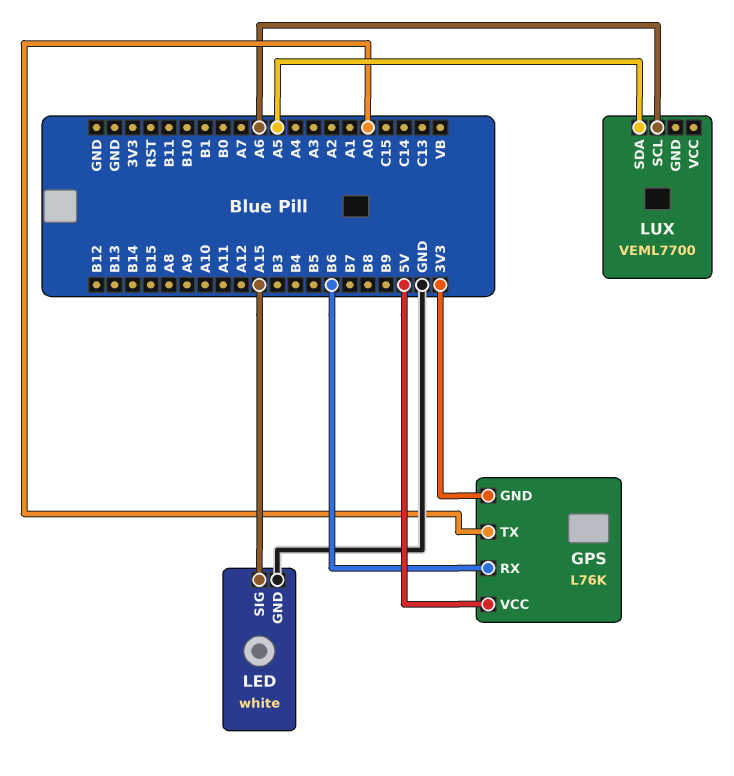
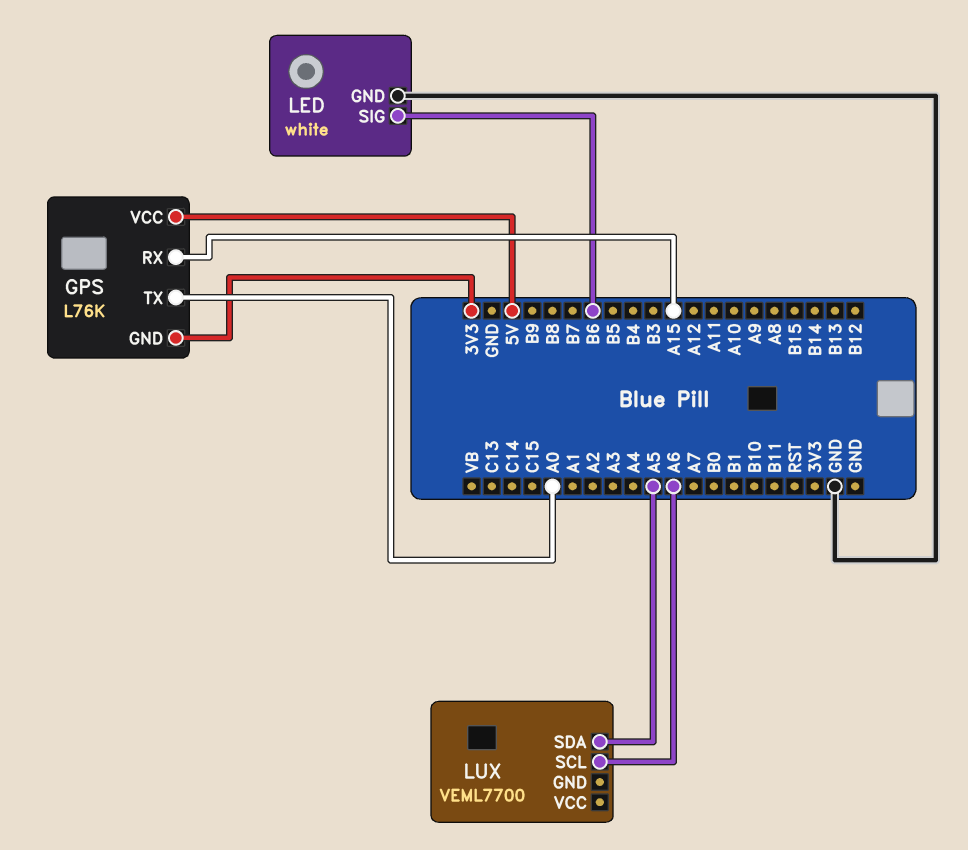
GPS pin RX: B6 -> A15
LED pin SIG: A15 -> B6

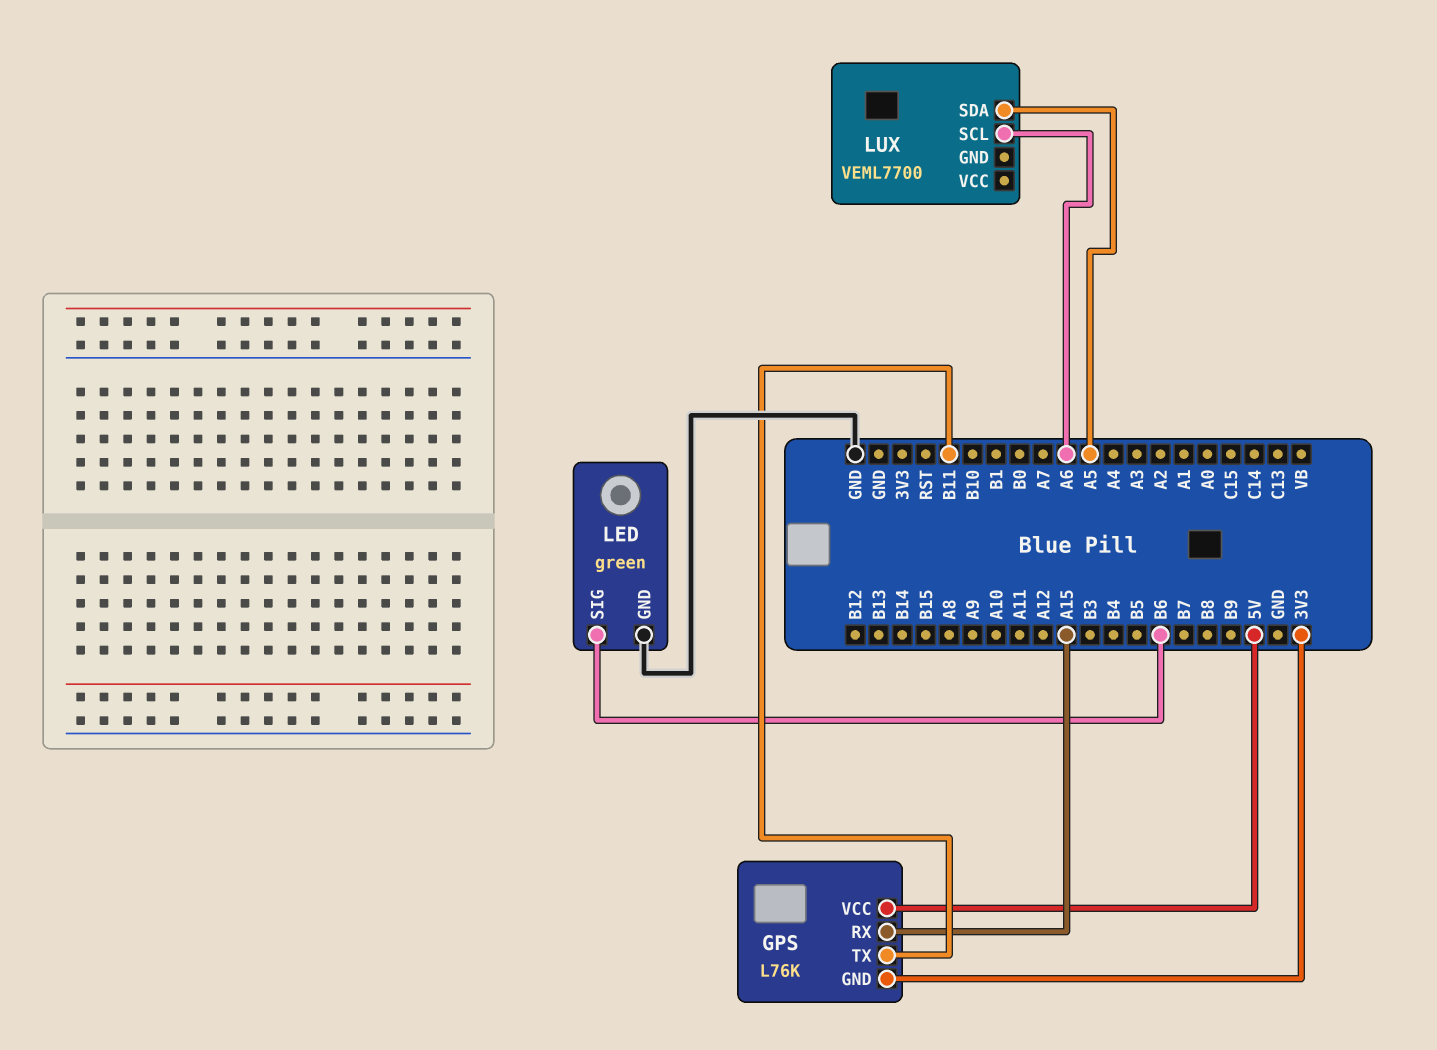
GPS pin TX: A0 -> B11
LED: white -> green

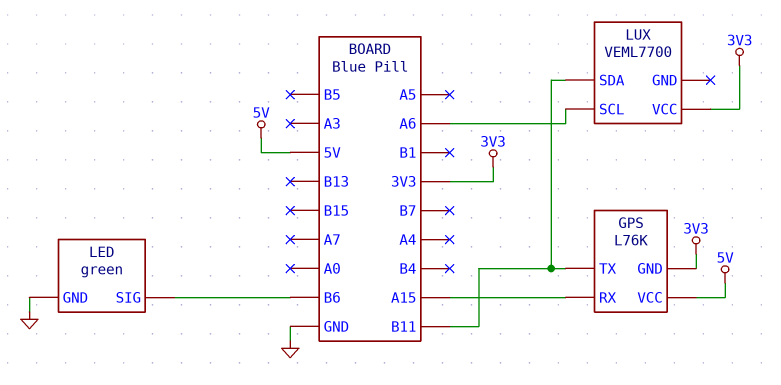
LUX pin SDA: A5 -> B11
LUX pin VCC: none -> 3V3

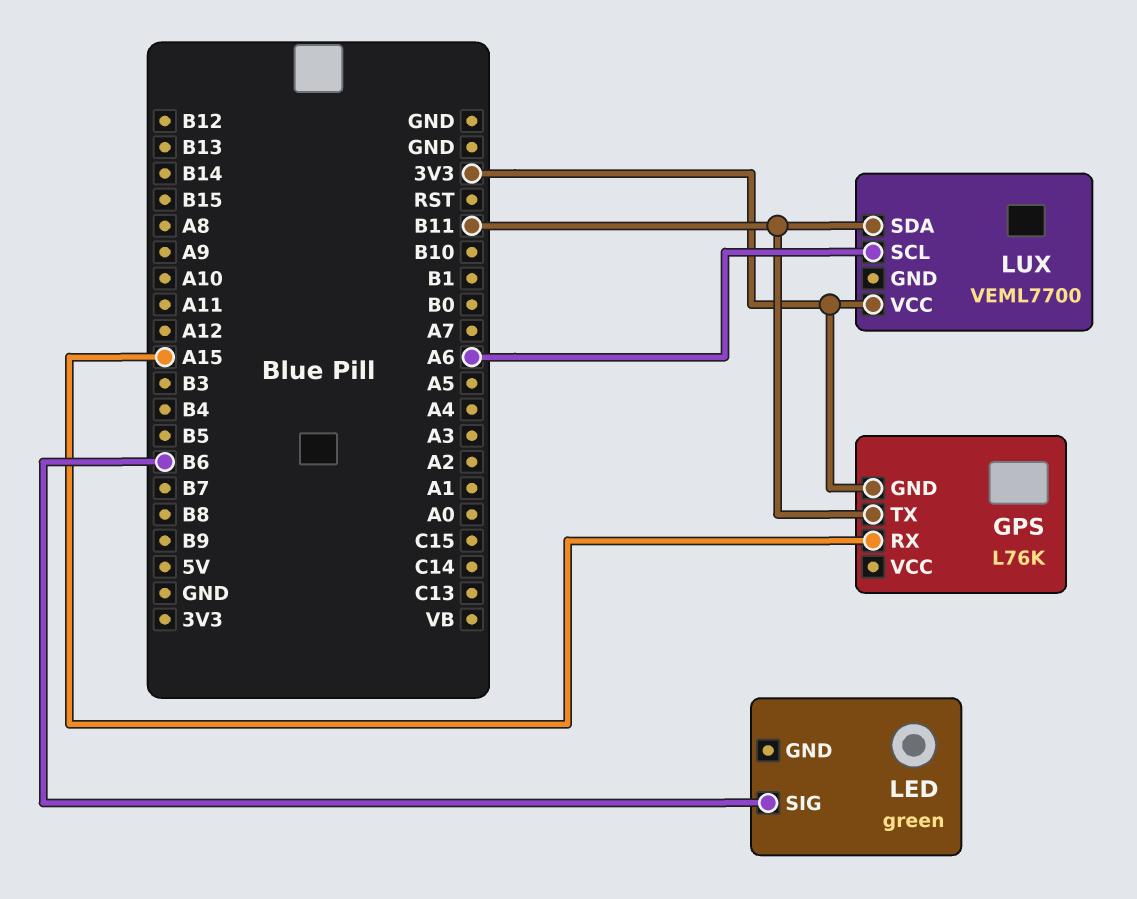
GPS pin VCC: 5V -> none
LED pin GND: GND -> none

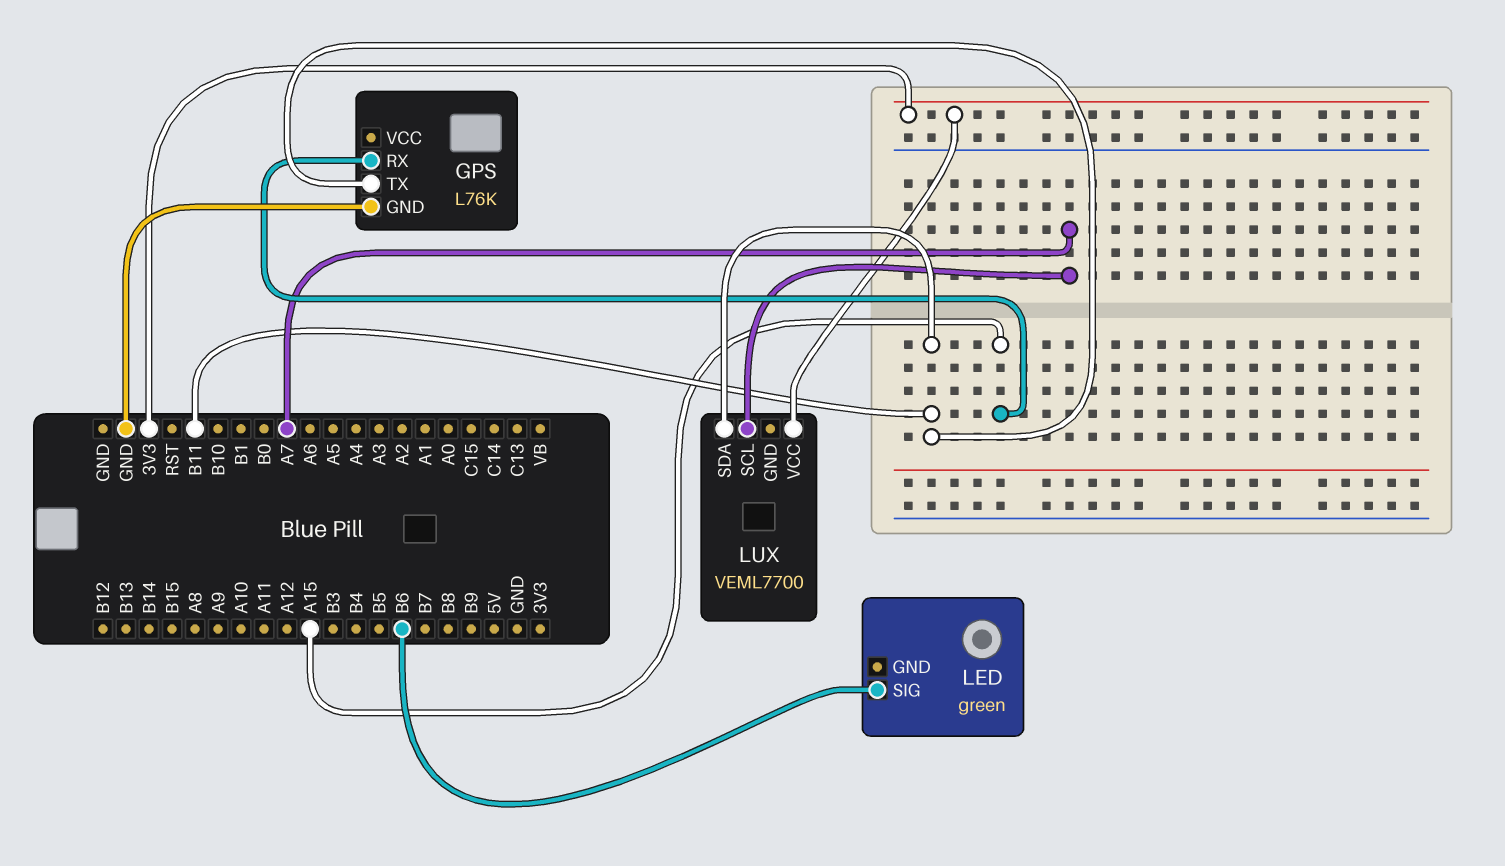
GPS pin GND: 3V3 -> GND
LUX pin SCL: A6 -> A7

